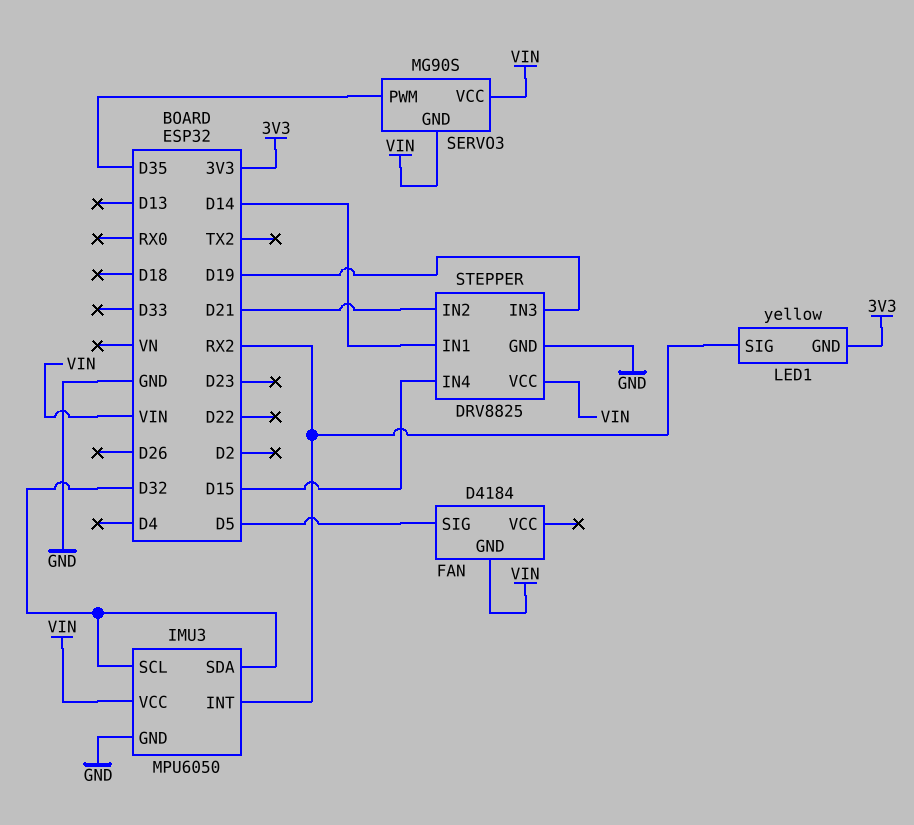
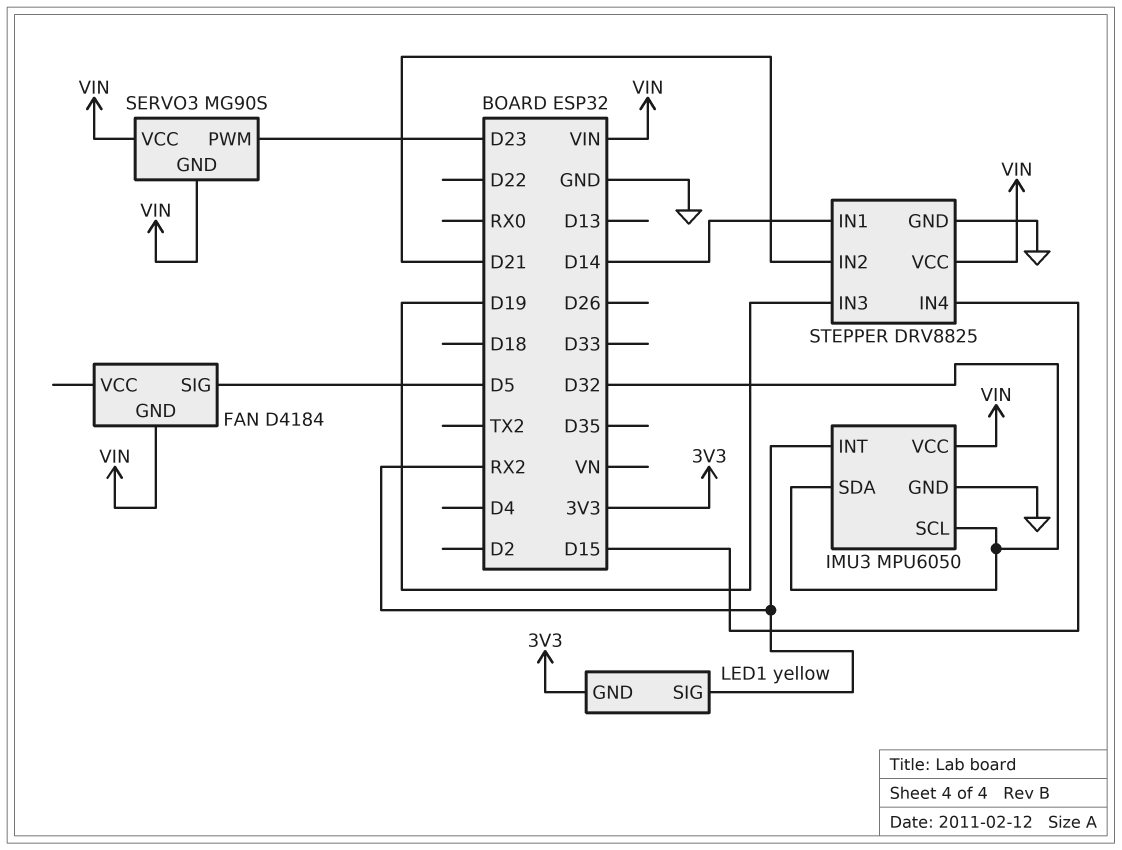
SERVO3 pin PWM: D35 -> D23

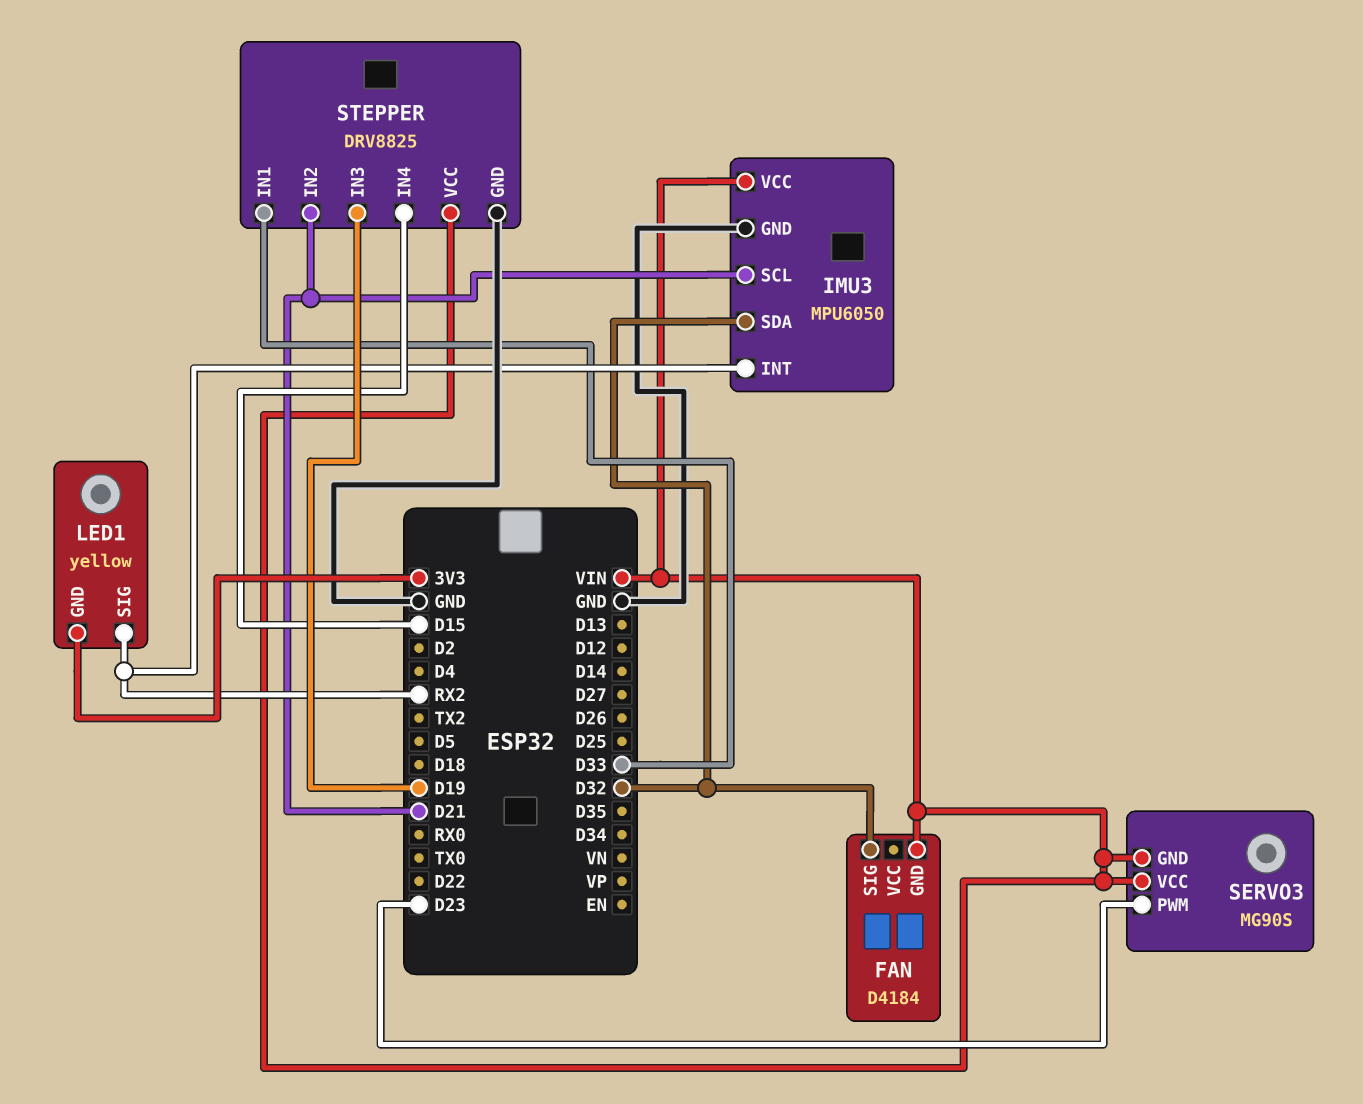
FAN pin SIG: D5 -> D32
IMU3 pin SCL: D32 -> D21
STEPPER pin IN1: D14 -> D33

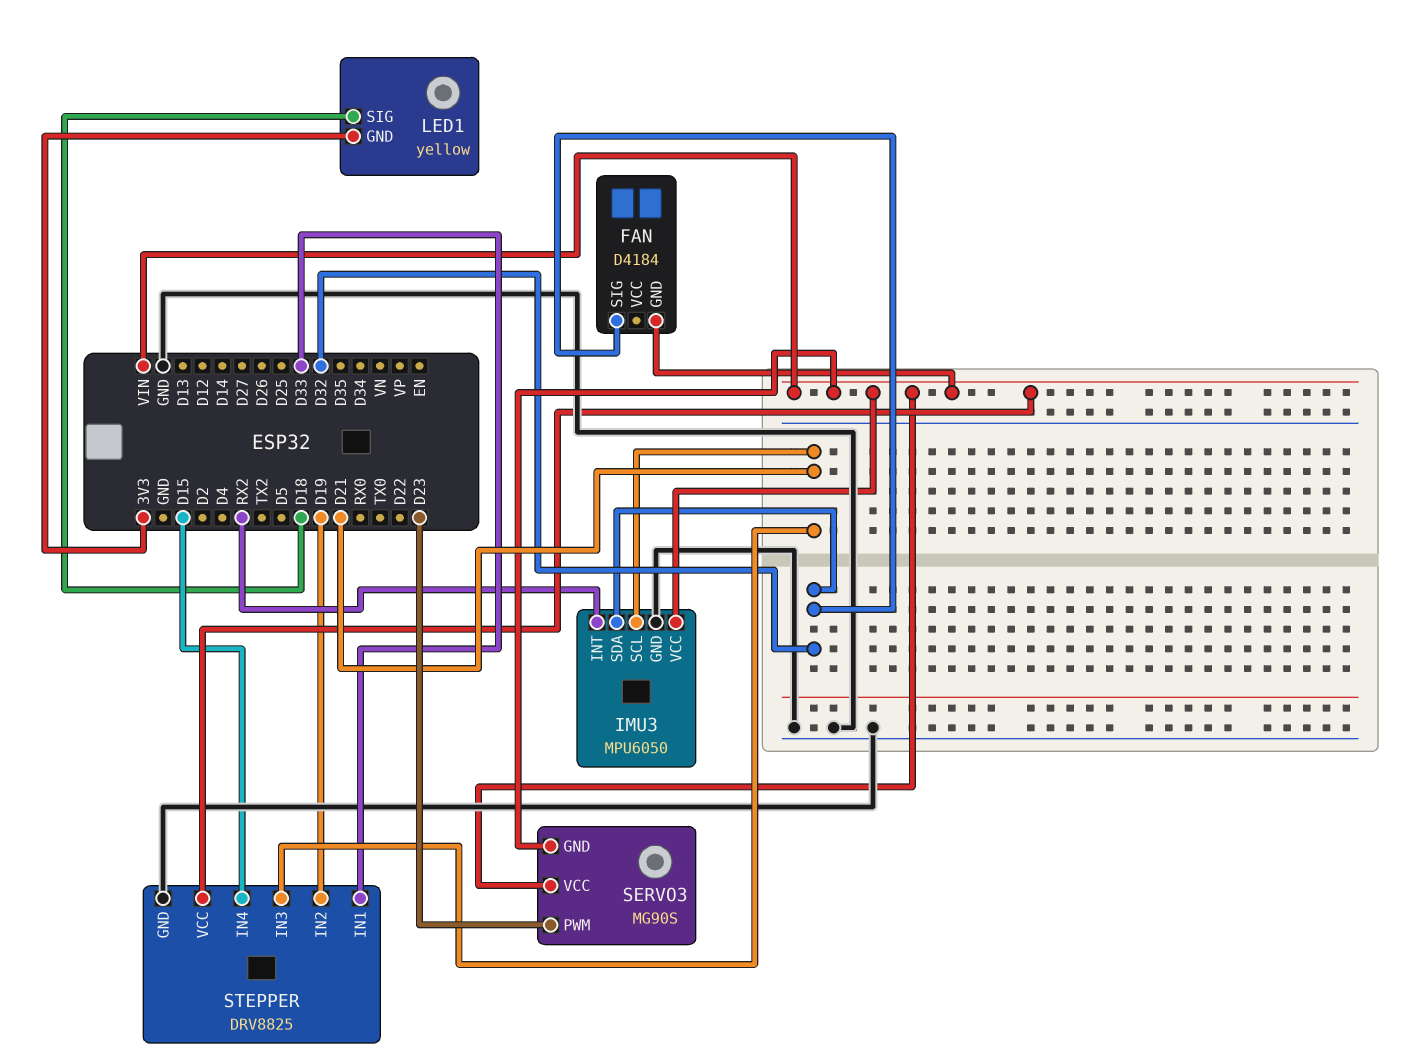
LED1 pin SIG: RX2 -> D18
STEPPER pin IN2: D21 -> D19
STEPPER pin IN3: D19 -> D21

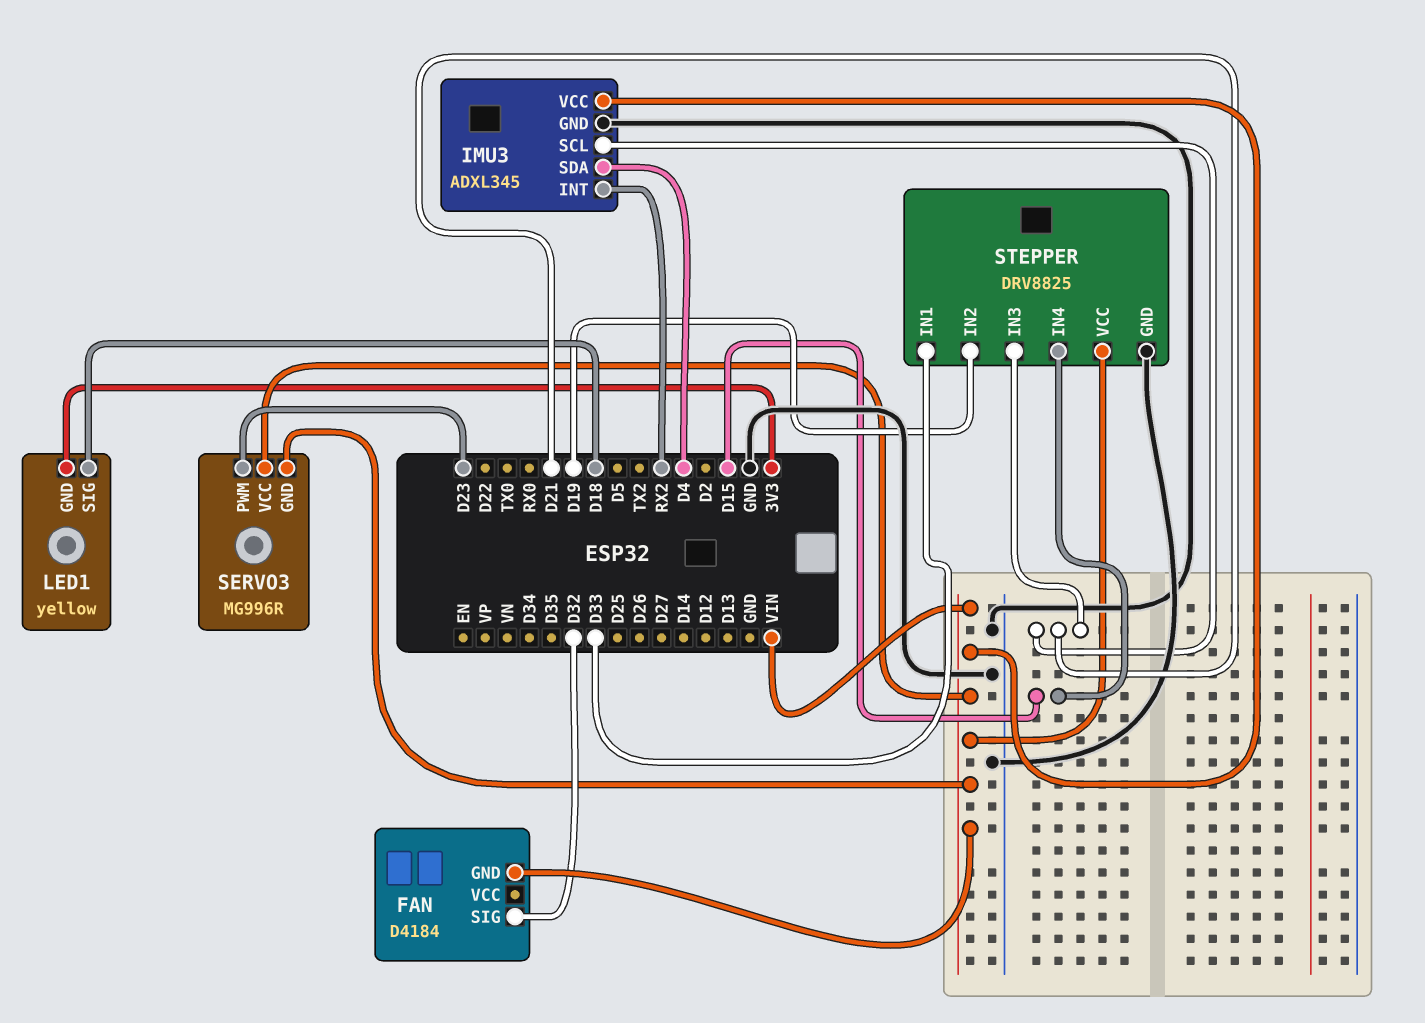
IMU3: MPU6050 -> ADXL345
IMU3 pin SDA: D32 -> D4
SERVO3: MG90S -> MG996R

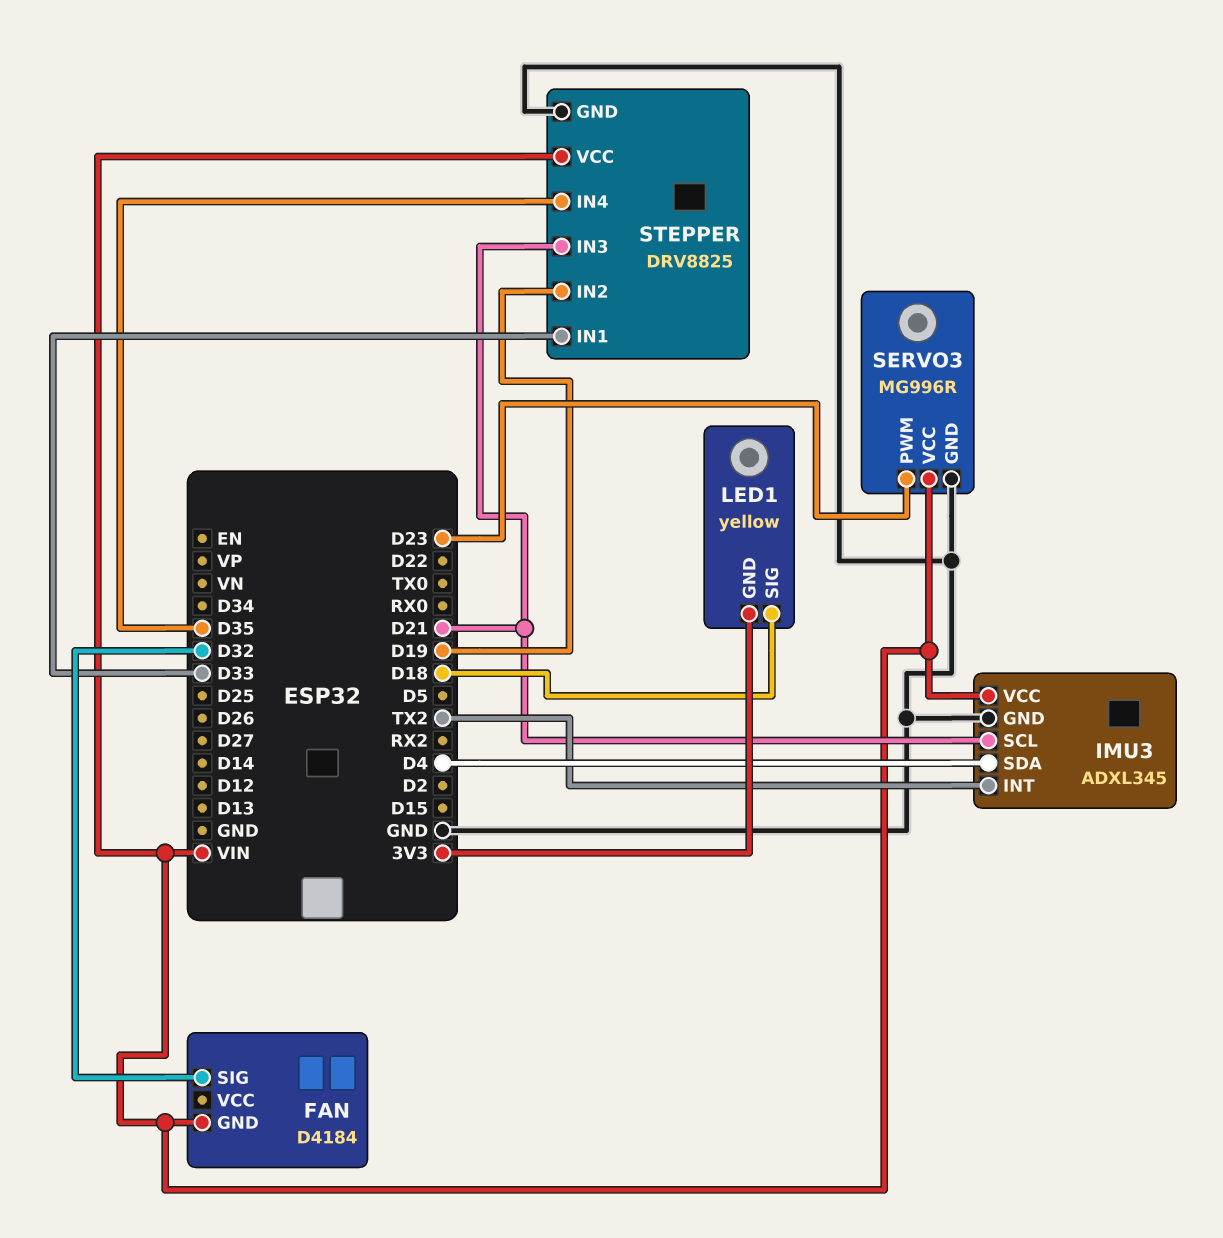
IMU3 pin INT: RX2 -> TX2
SERVO3 pin GND: VIN -> GND
STEPPER pin IN4: D15 -> D35

